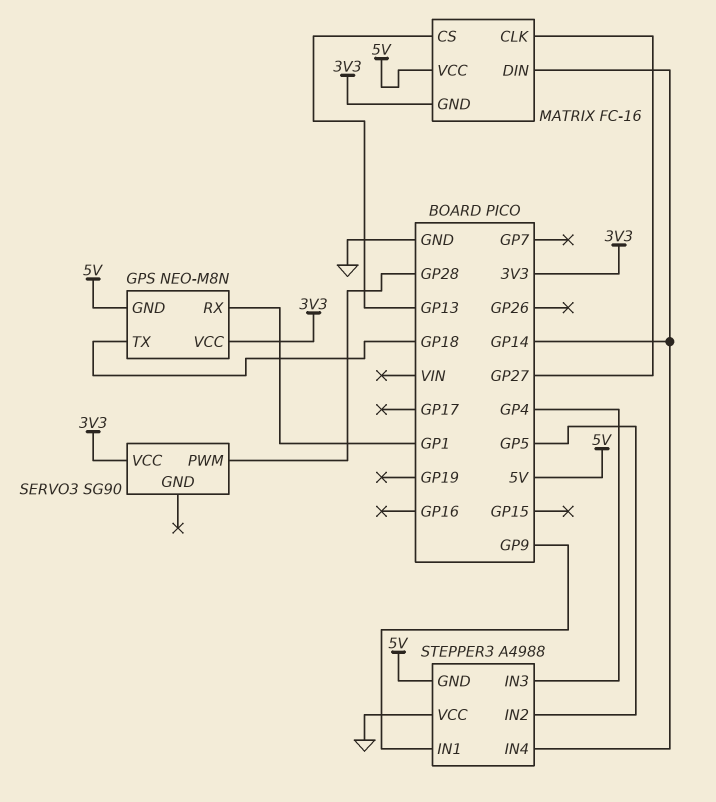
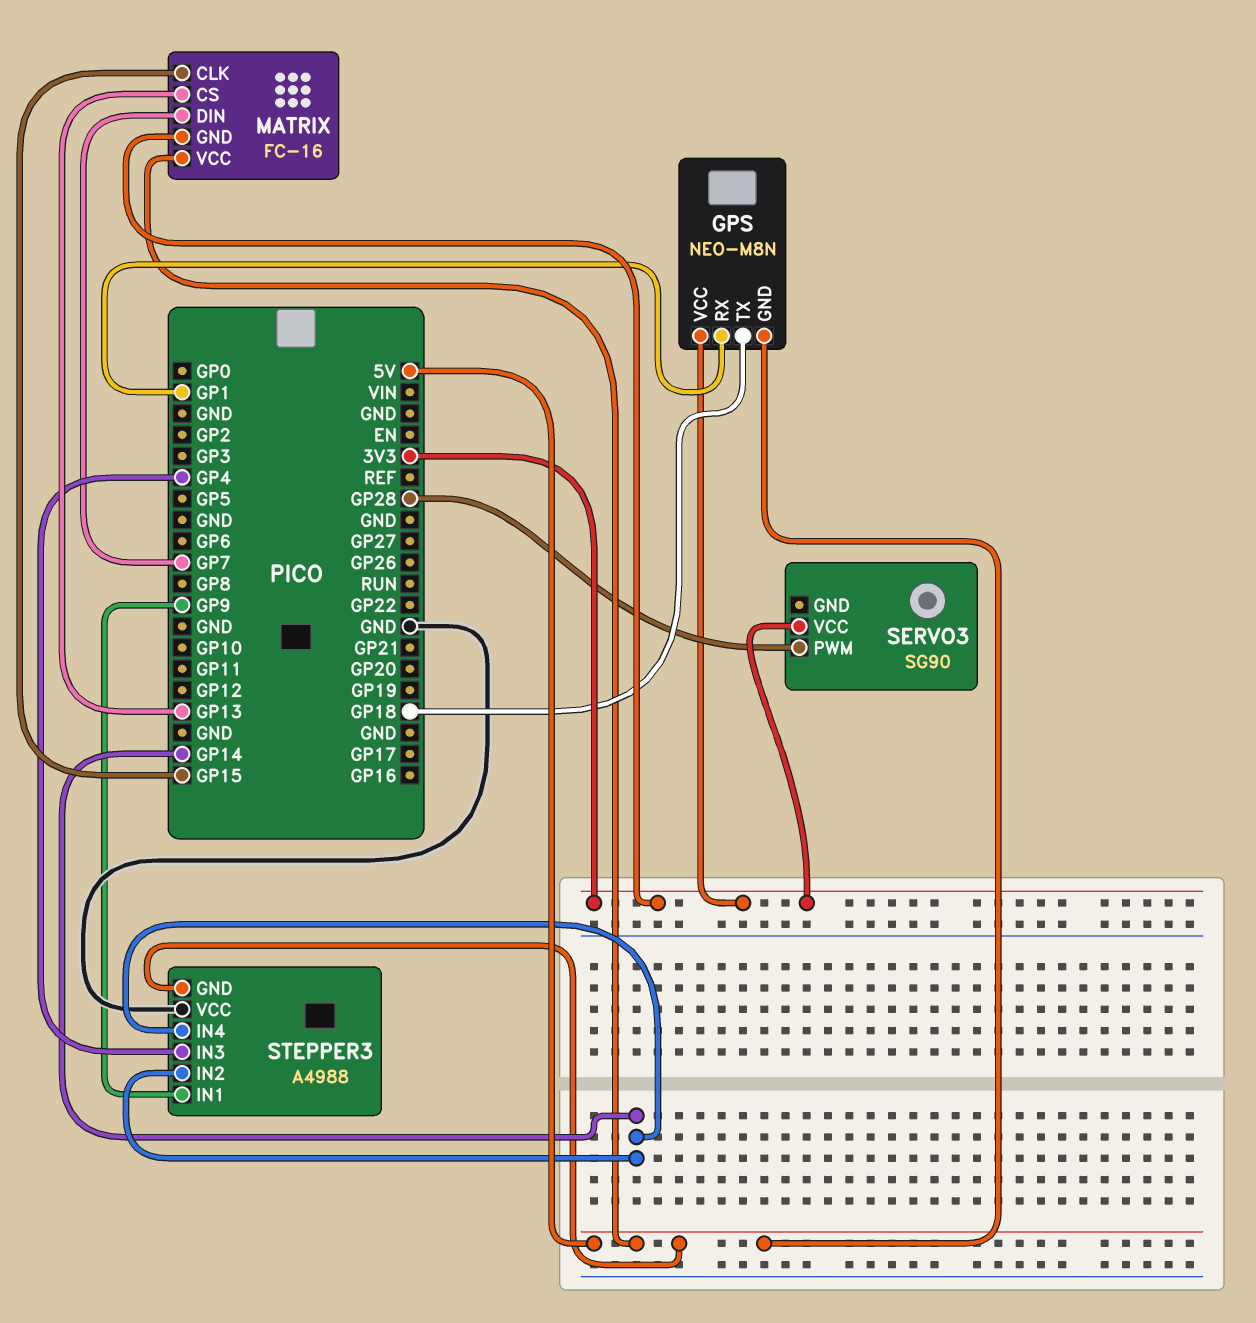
MATRIX pin CLK: GP27 -> GP15
MATRIX pin DIN: GP14 -> GP7
STEPPER3 pin IN2: GP5 -> GP14

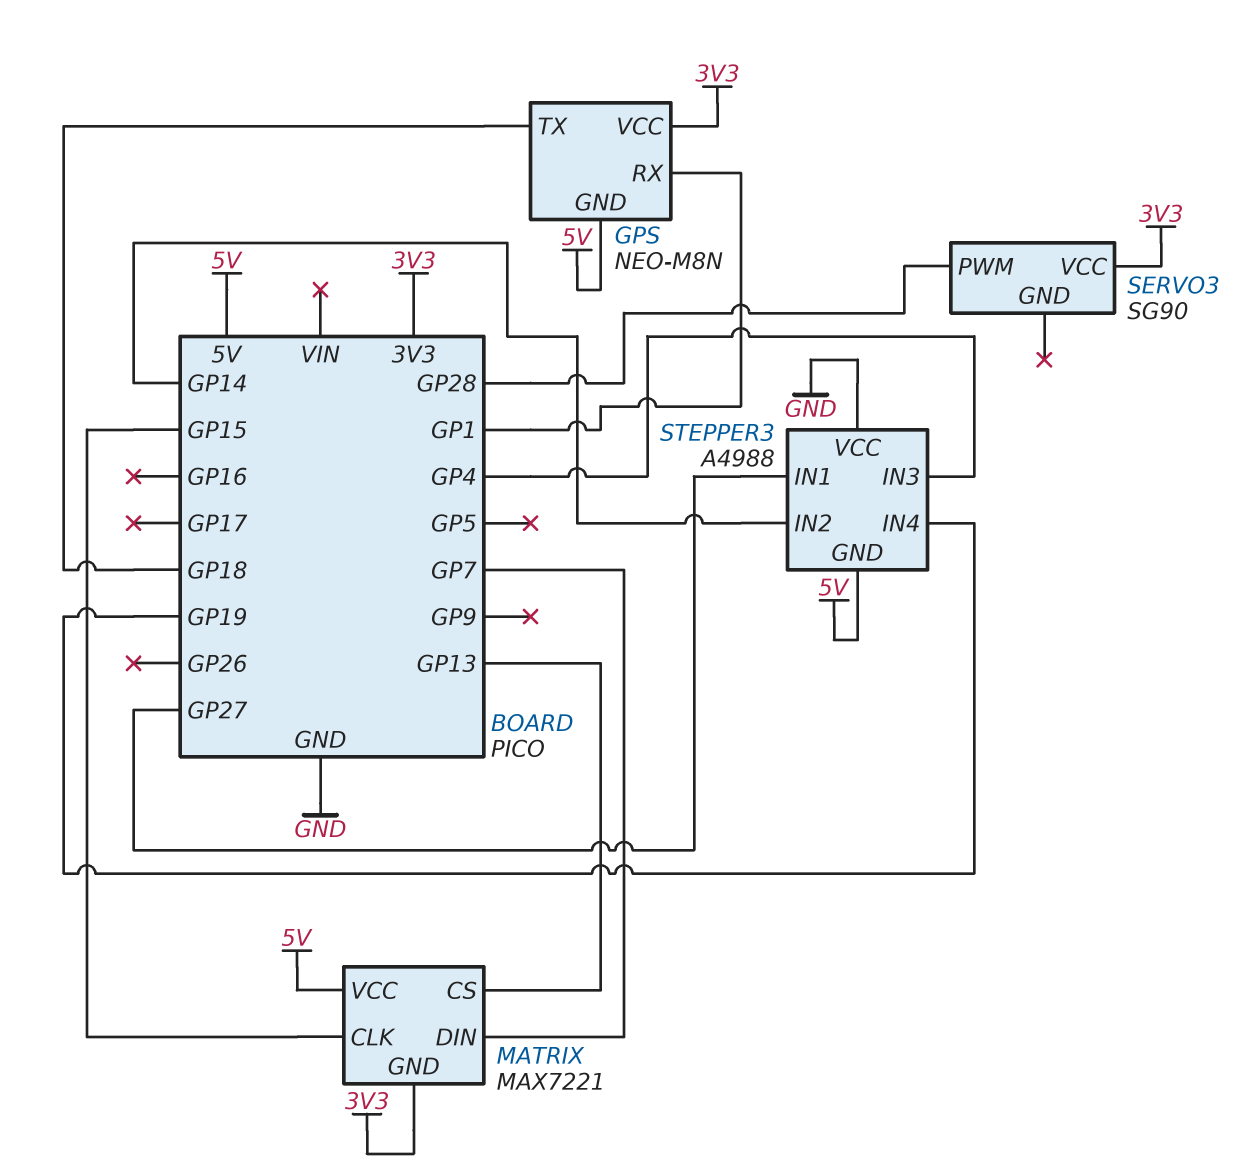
MATRIX: FC-16 -> MAX7221
STEPPER3 pin IN1: GP9 -> GP27
STEPPER3 pin IN4: GP14 -> GP19

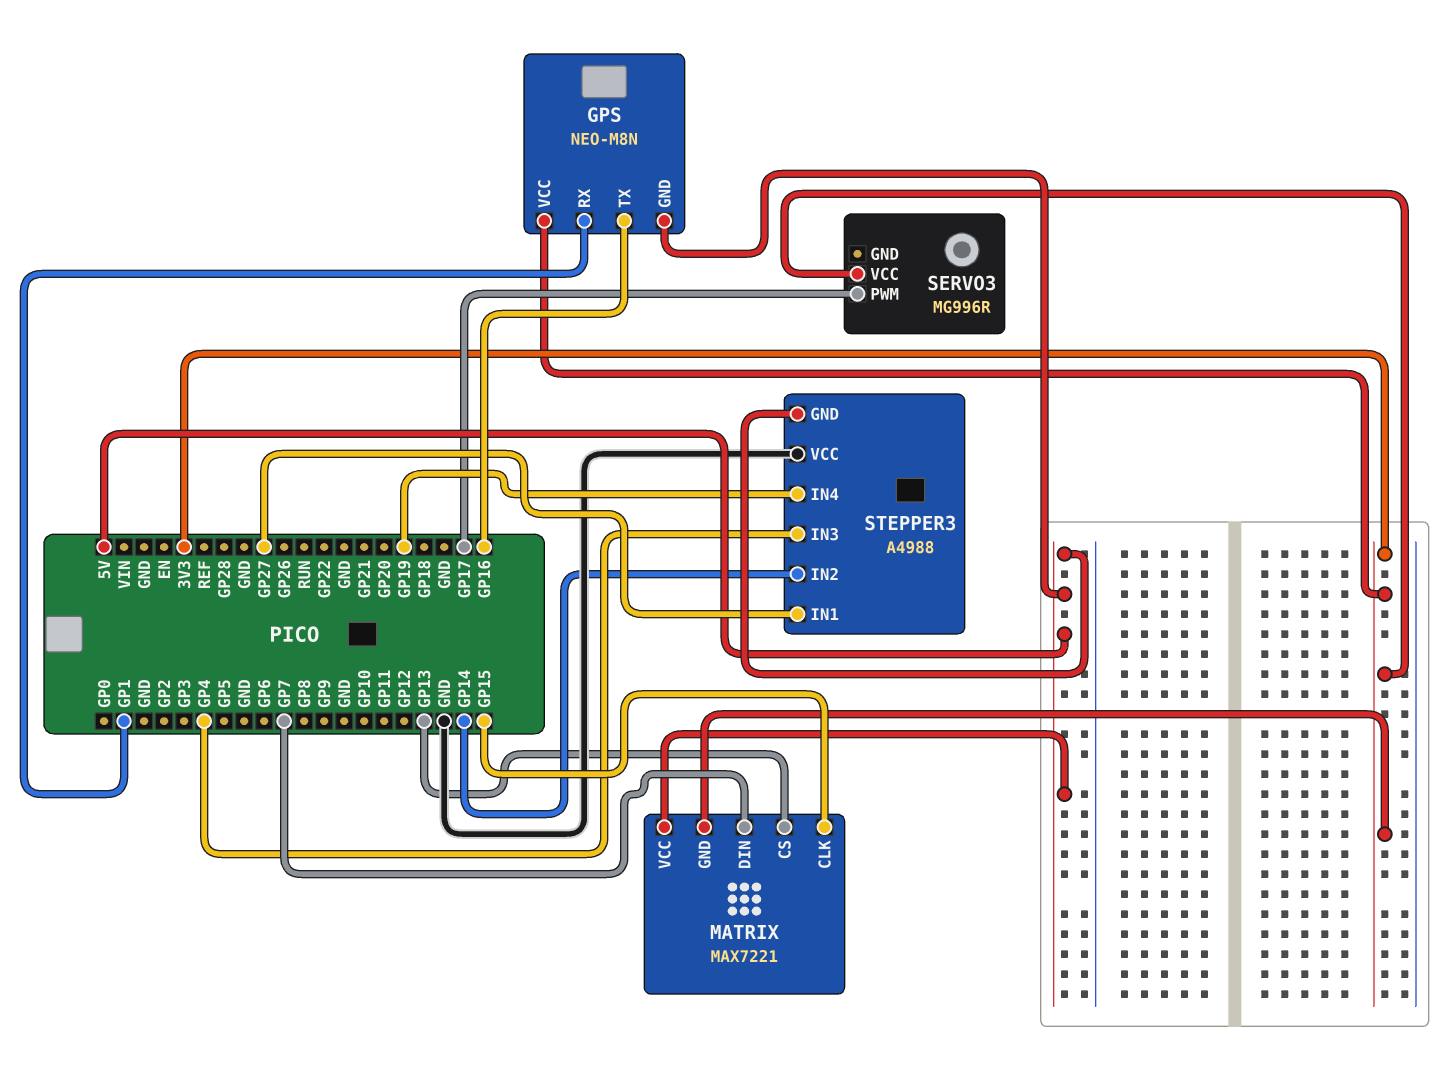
GPS pin TX: GP18 -> GP16
SERVO3: SG90 -> MG996R
SERVO3 pin PWM: GP28 -> GP17

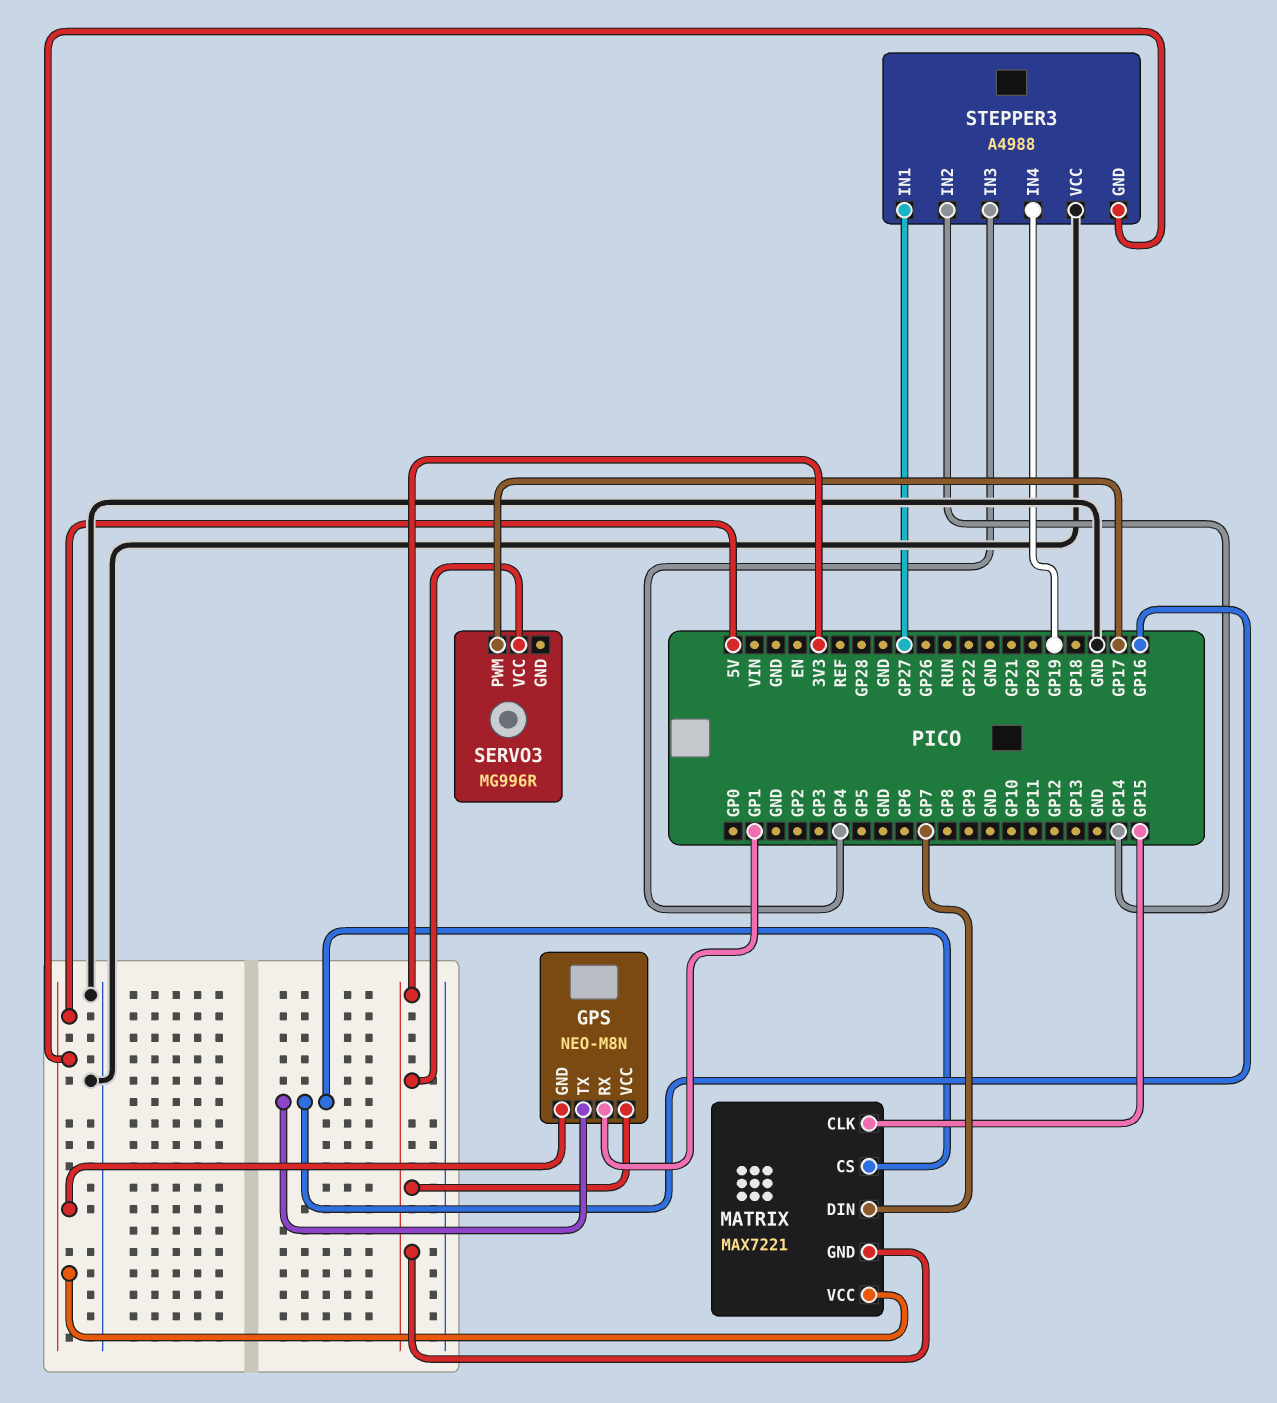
MATRIX pin CS: GP13 -> GP16

